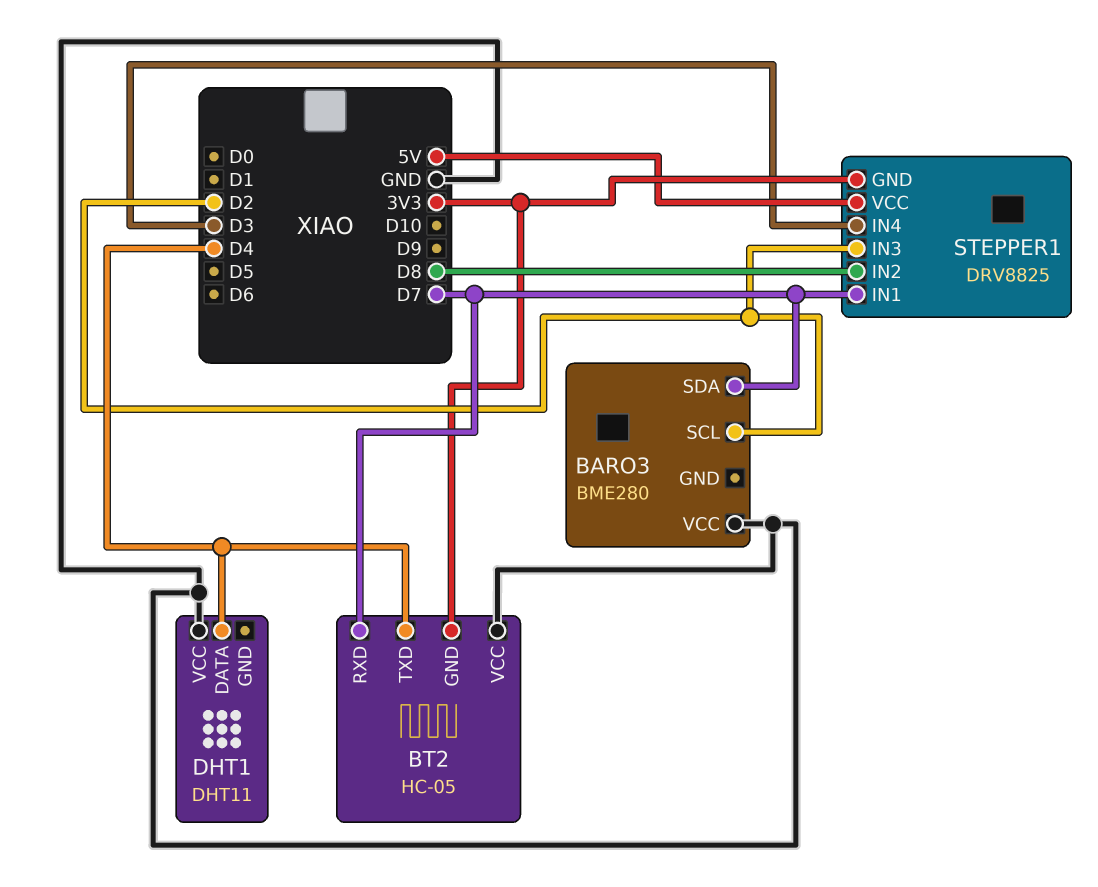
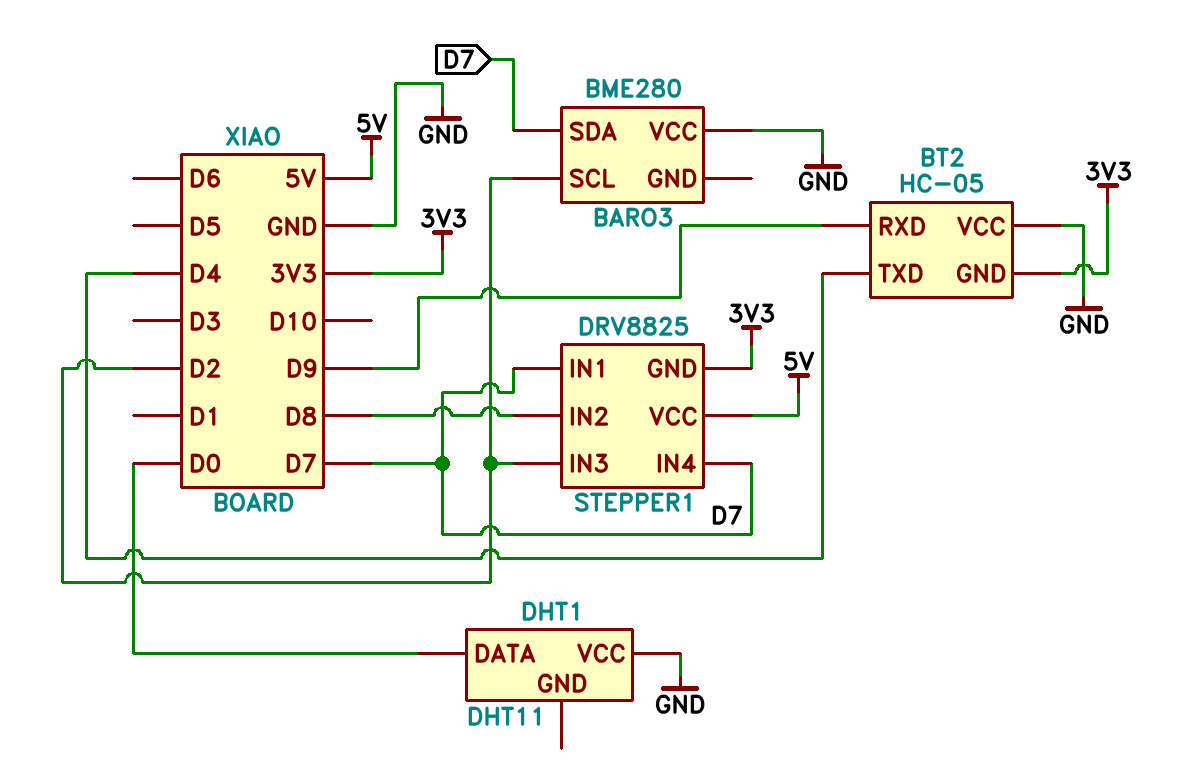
BT2 pin RXD: D7 -> D9
DHT1 pin DATA: D4 -> D0
STEPPER1 pin IN4: D3 -> D7

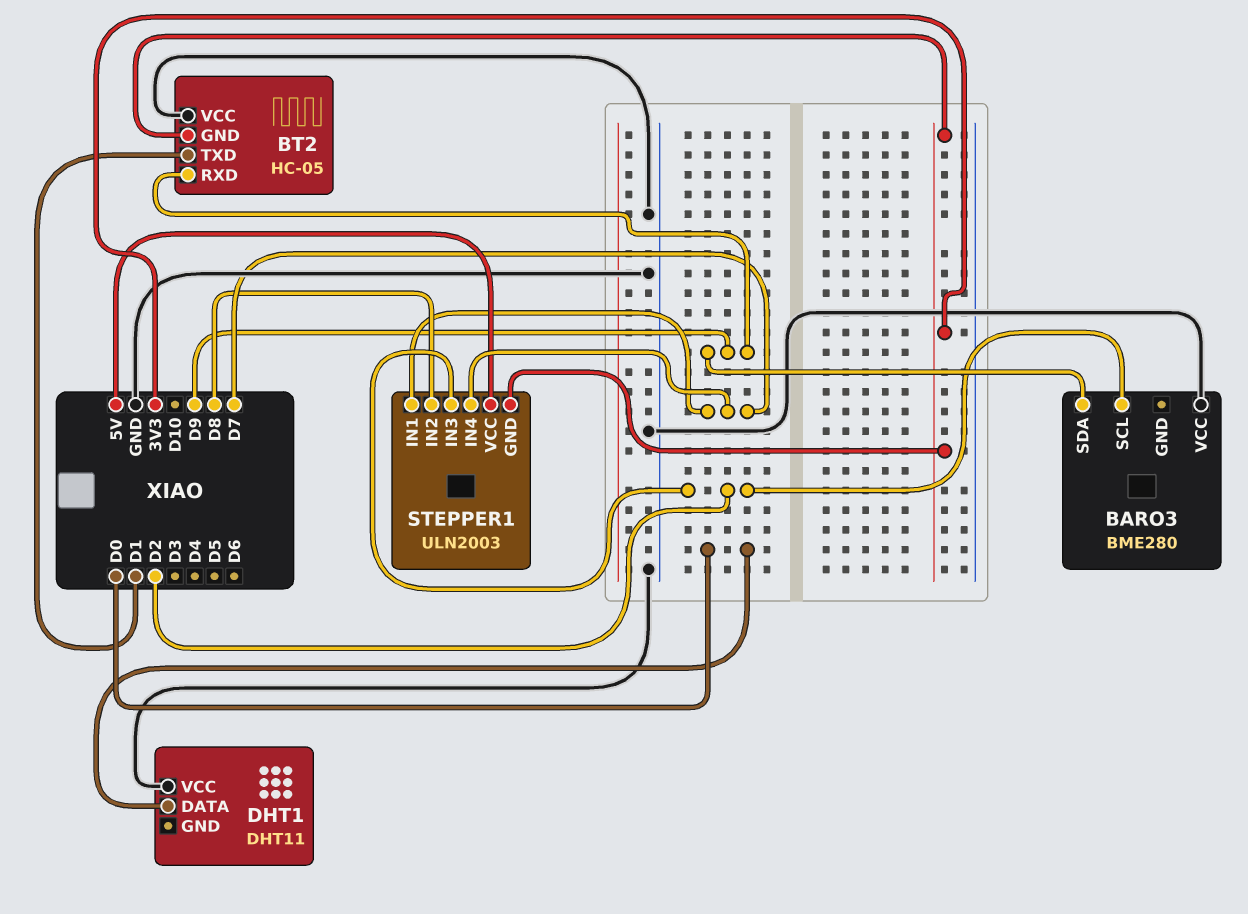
BARO3 pin SDA: D7 -> D9
BT2 pin TXD: D4 -> D1
STEPPER1: DRV8825 -> ULN2003

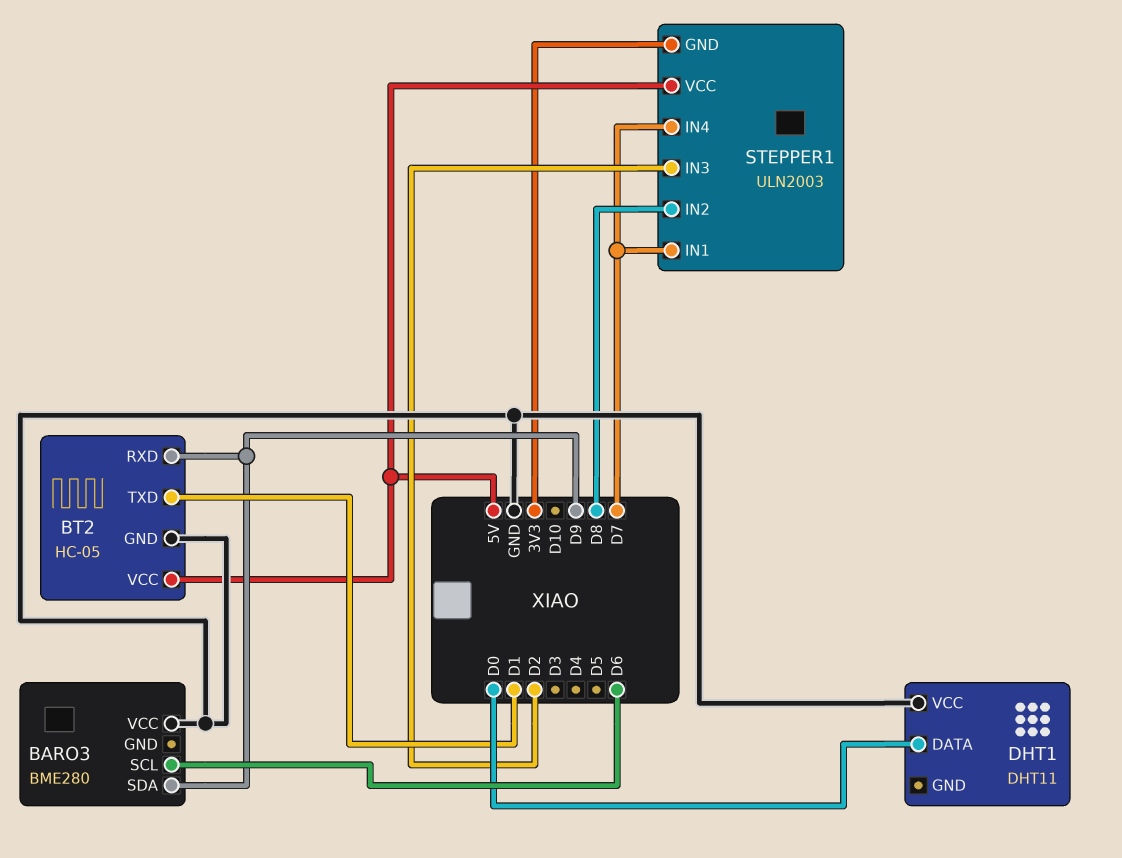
BARO3 pin SCL: D2 -> D6
BT2 pin GND: 3V3 -> GND
BT2 pin VCC: GND -> 5V

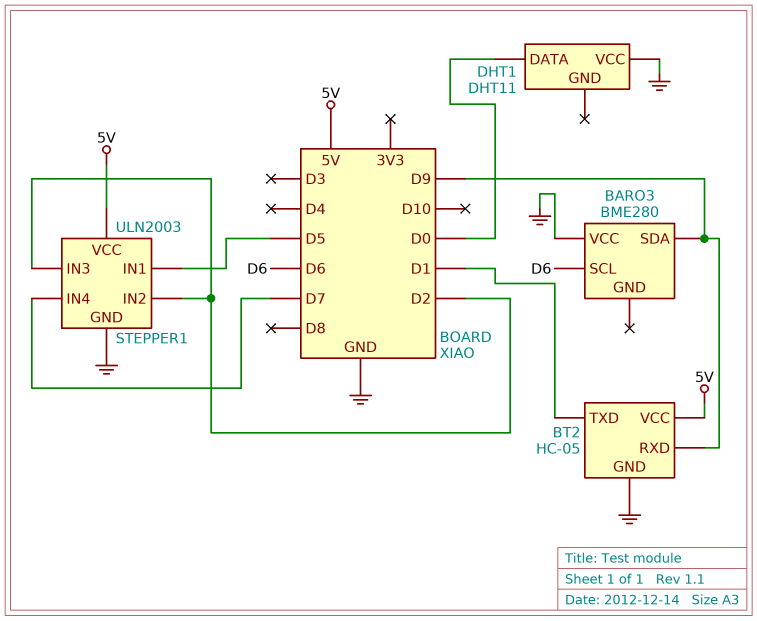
STEPPER1 pin GND: 3V3 -> GND
STEPPER1 pin IN1: D7 -> D5
STEPPER1 pin IN2: D8 -> D2

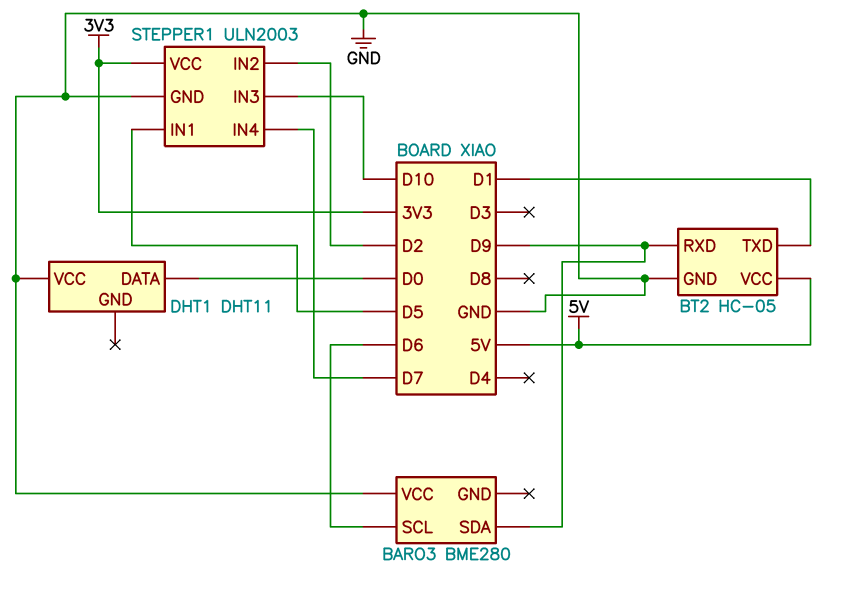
STEPPER1 pin IN3: D2 -> D10
STEPPER1 pin VCC: 5V -> 3V3

